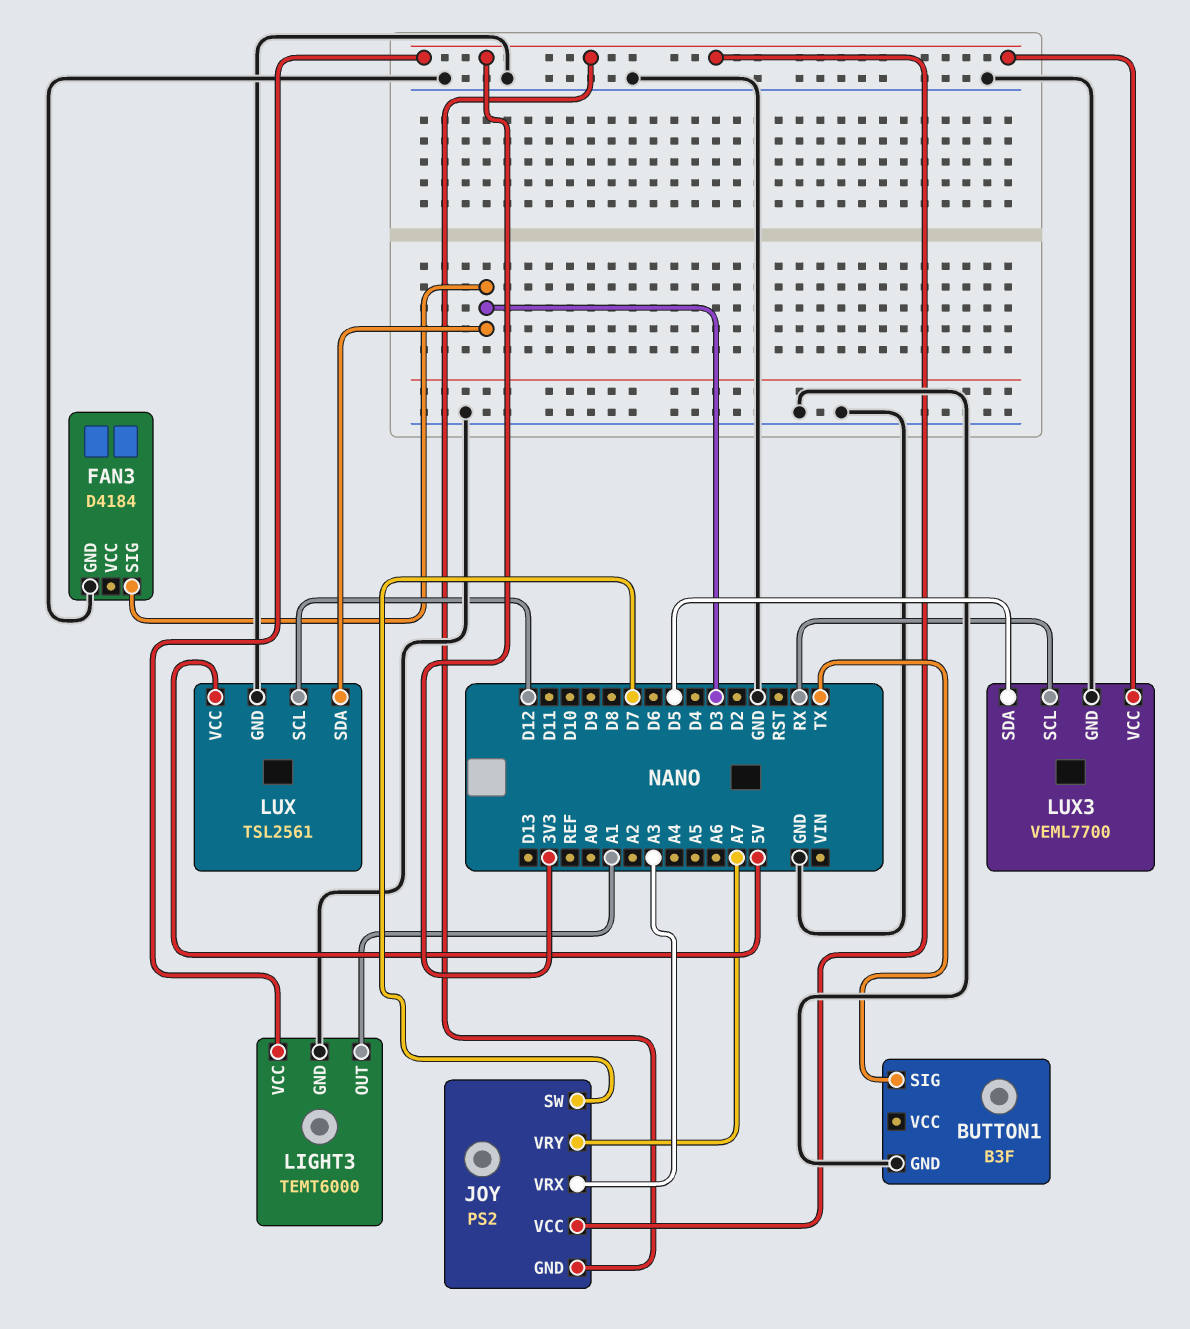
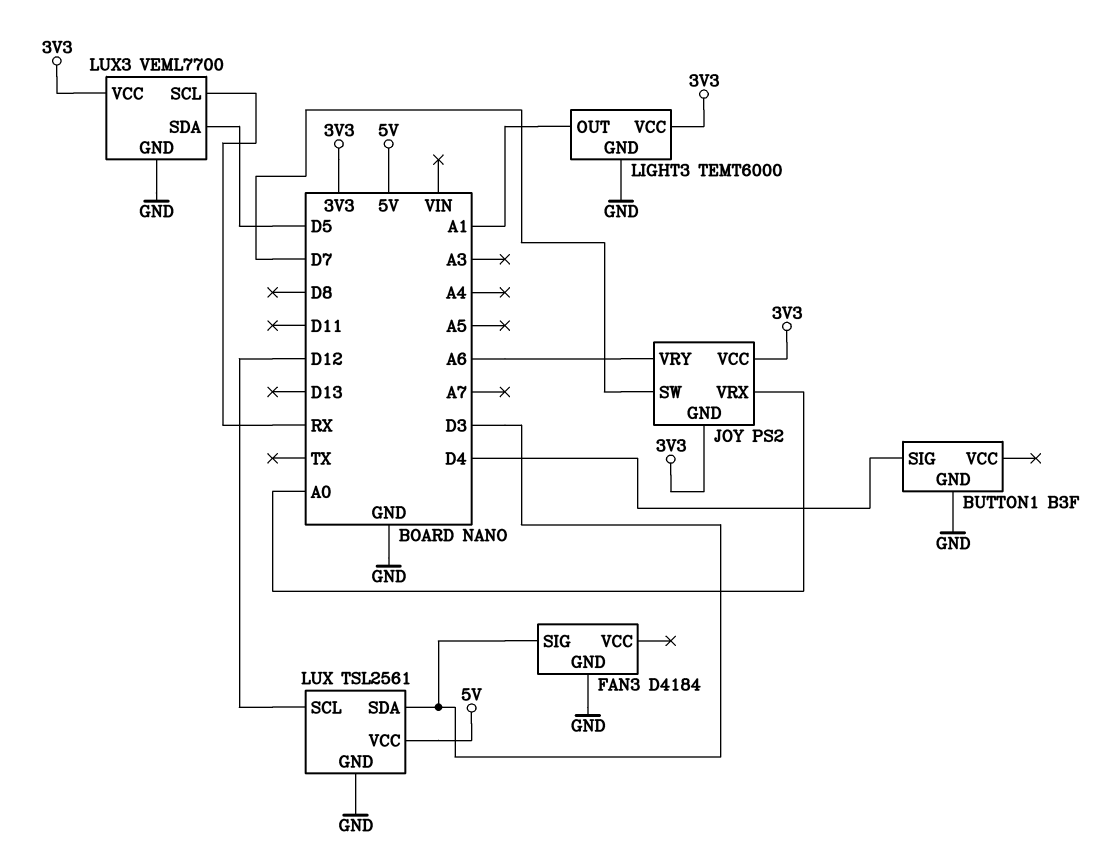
BUTTON1 pin SIG: TX -> D4
JOY pin VRX: A3 -> A0
JOY pin VRY: A7 -> A6

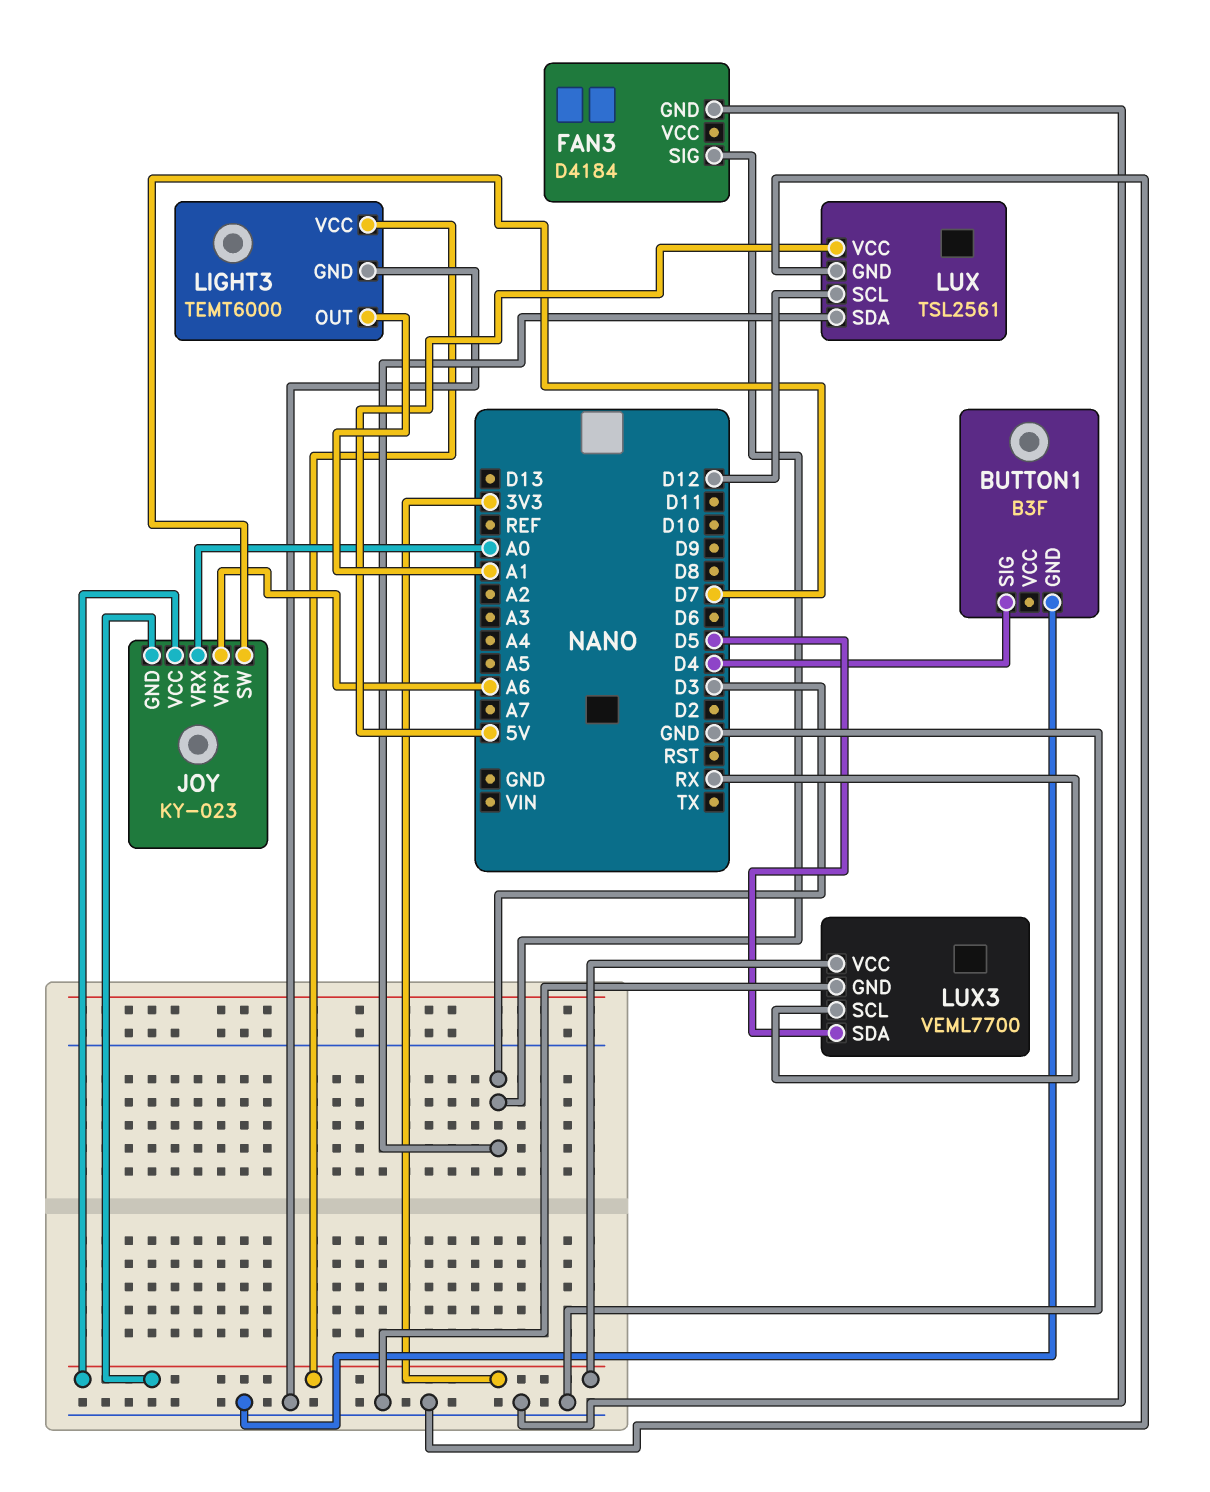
JOY: PS2 -> KY-023

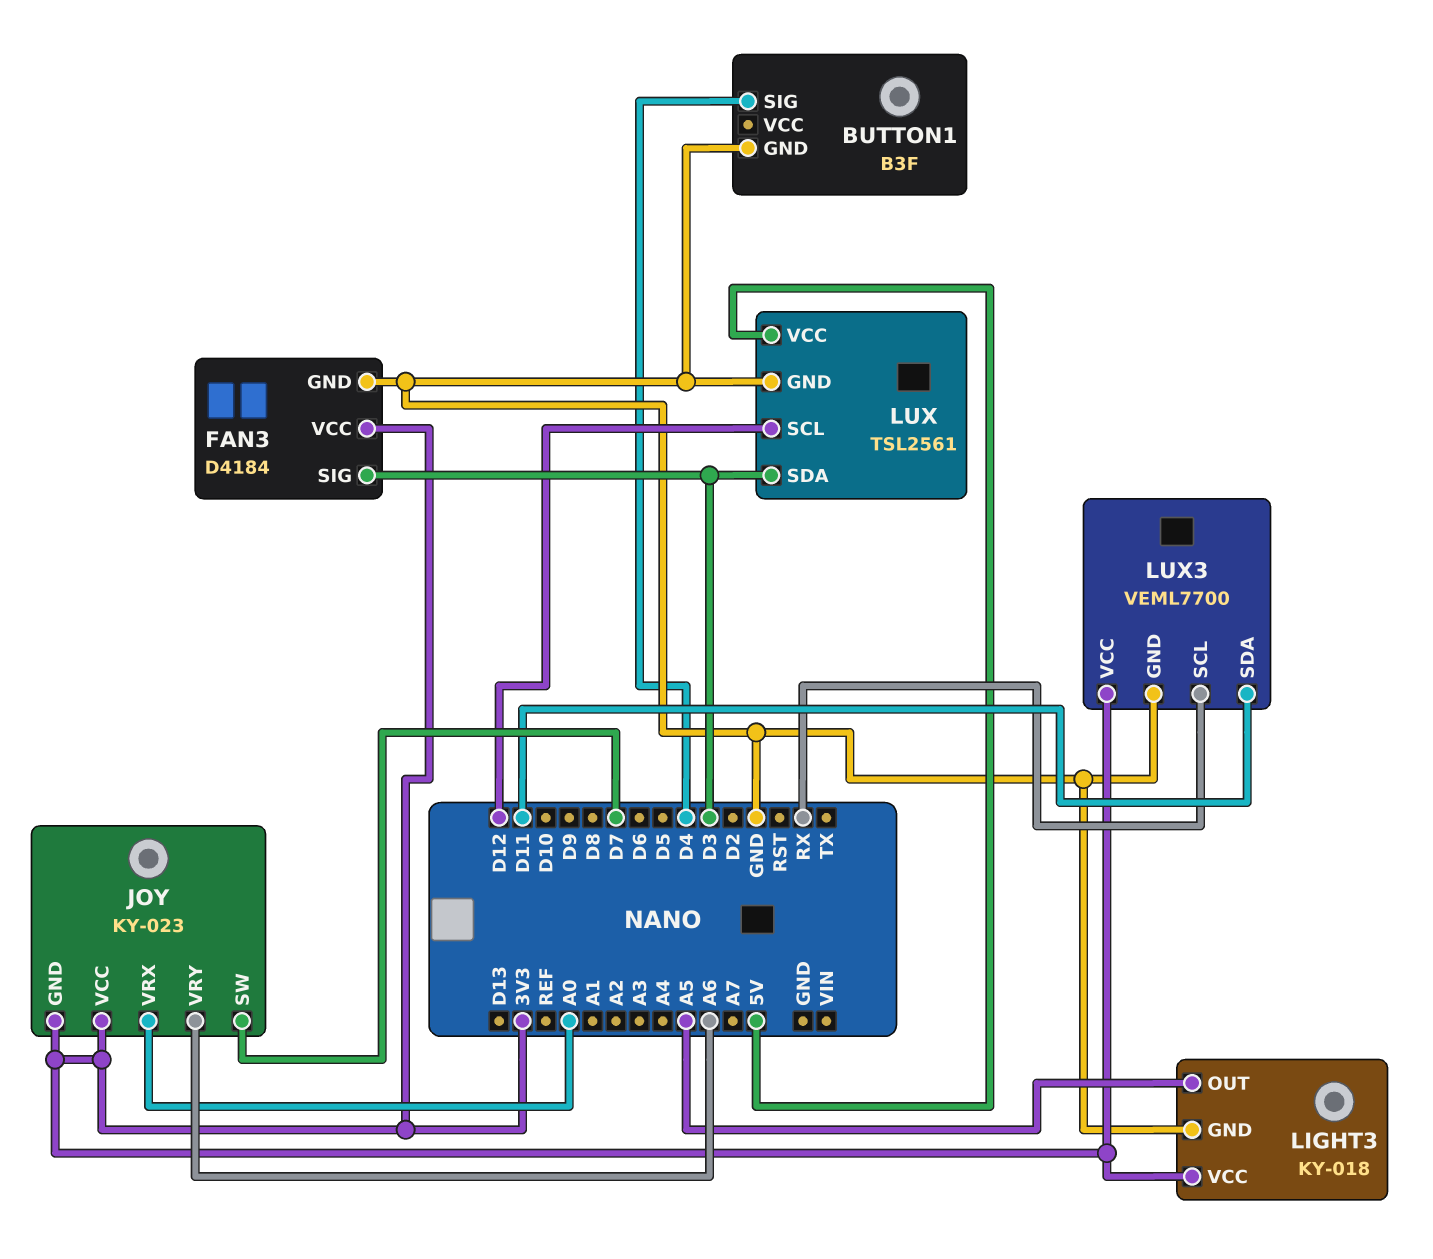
FAN3 pin VCC: none -> 3V3
LIGHT3: TEMT6000 -> KY-018
LIGHT3 pin OUT: A1 -> A5
LUX3 pin SDA: D5 -> D11

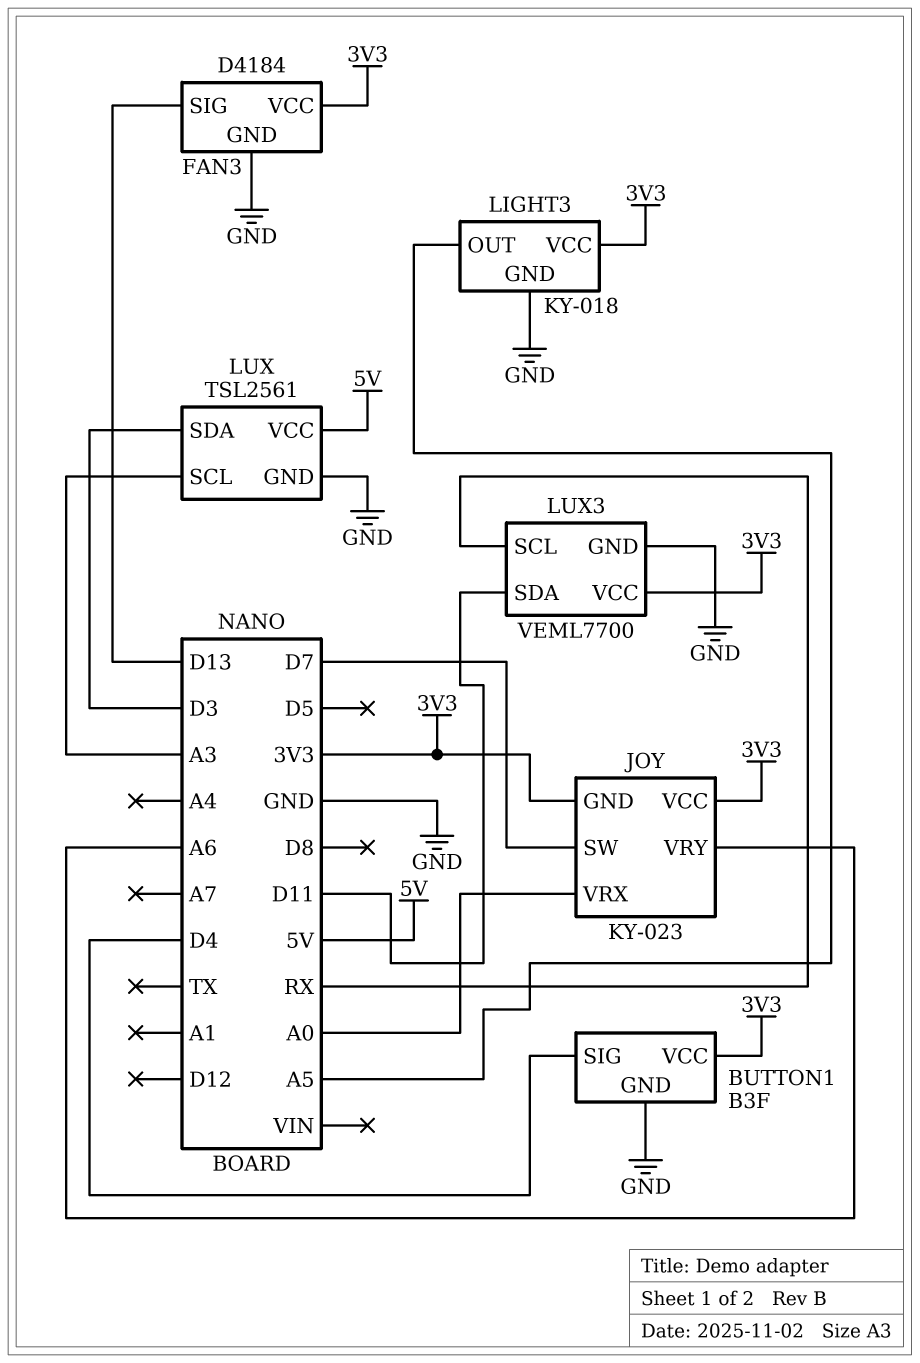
BUTTON1 pin VCC: none -> 3V3
FAN3 pin SIG: D3 -> D13
LUX pin SCL: D12 -> A3

